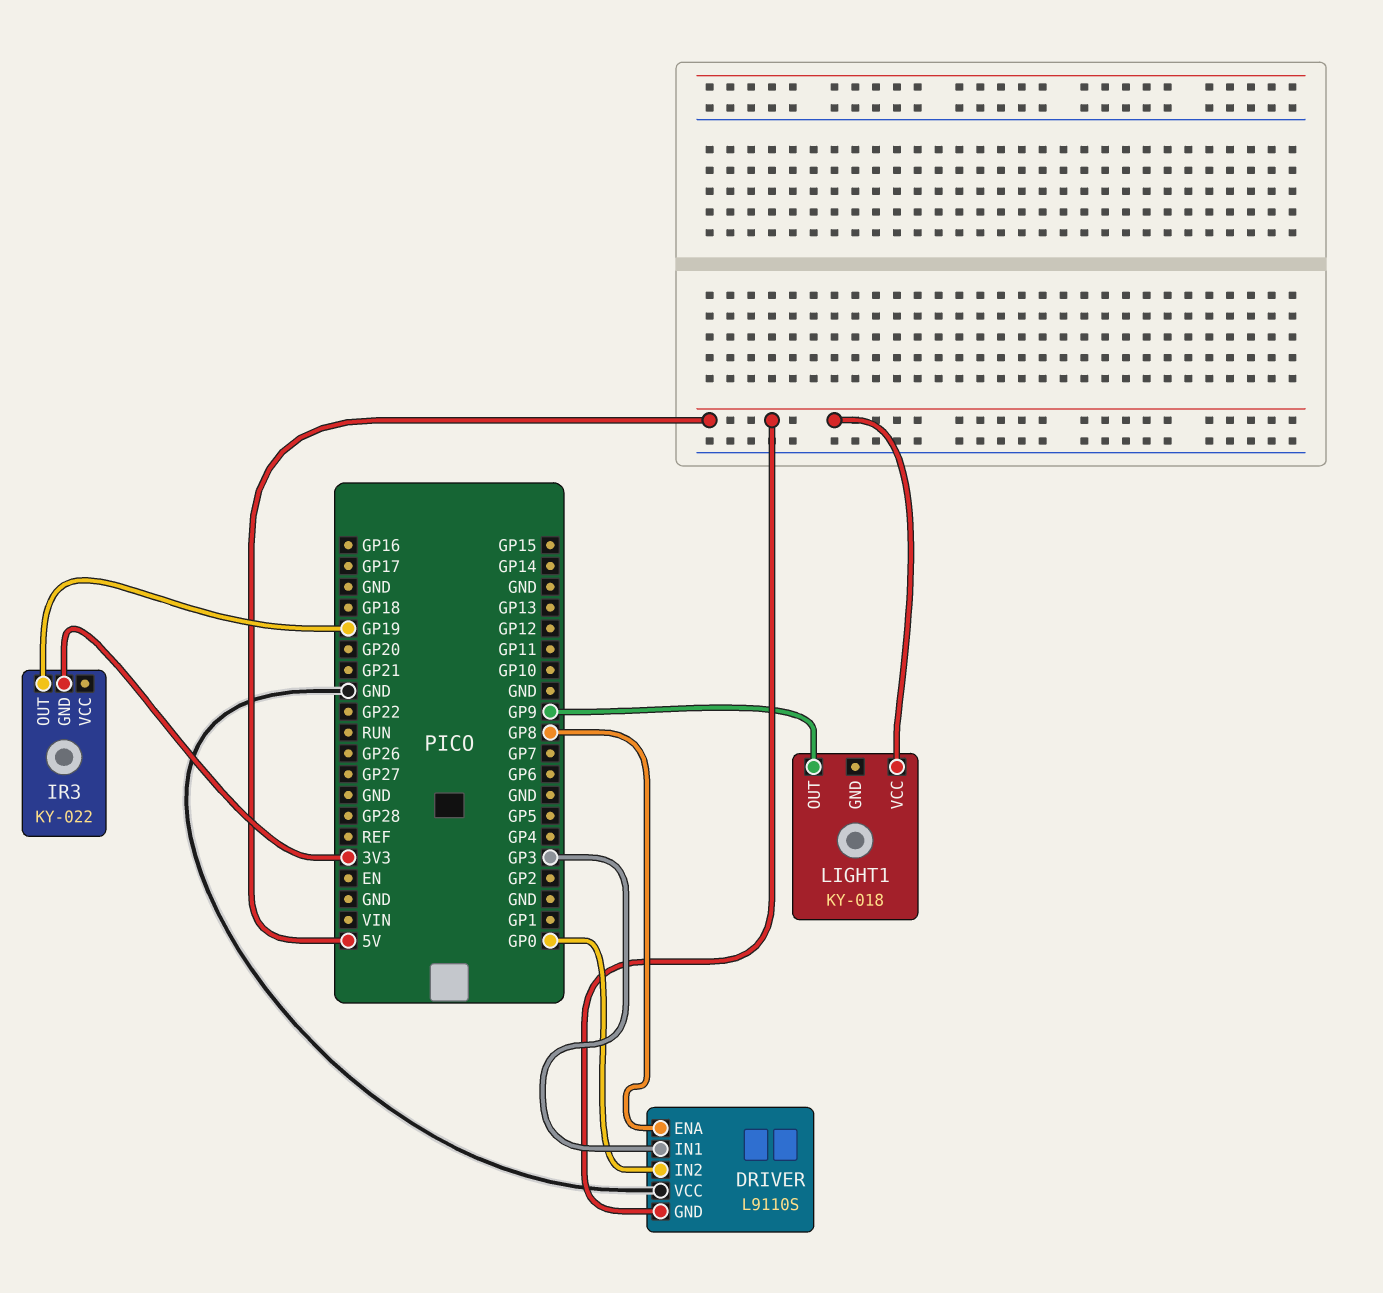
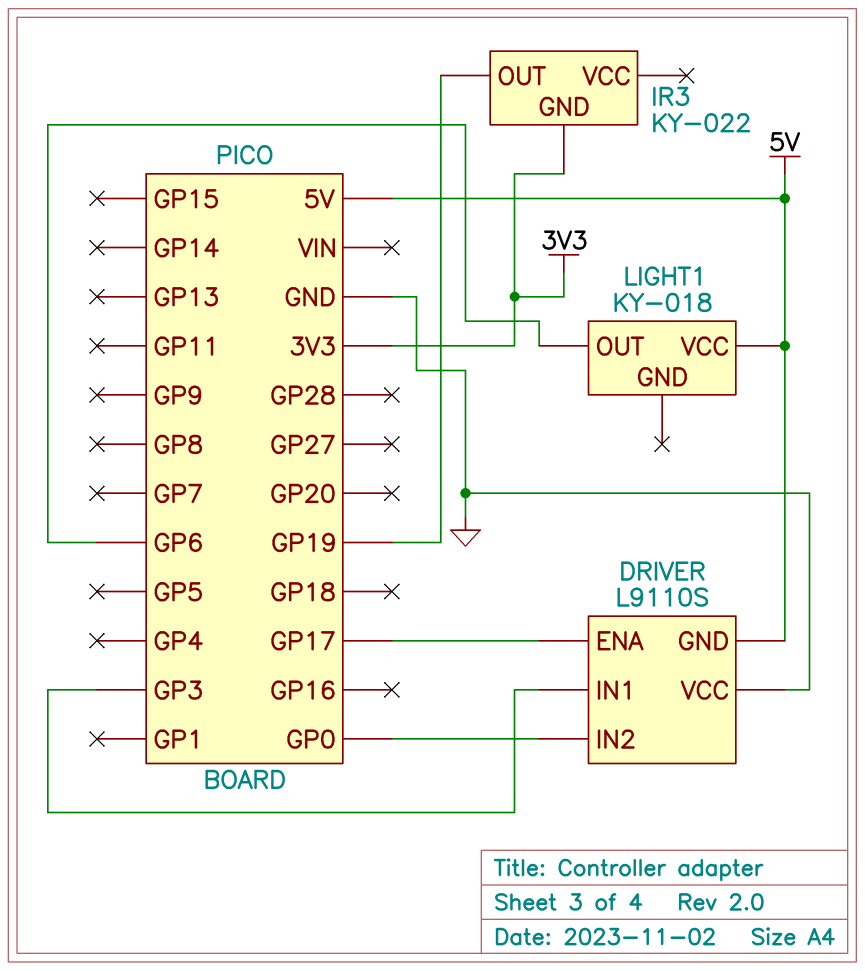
DRIVER pin ENA: GP8 -> GP17
LIGHT1 pin OUT: GP9 -> GP6

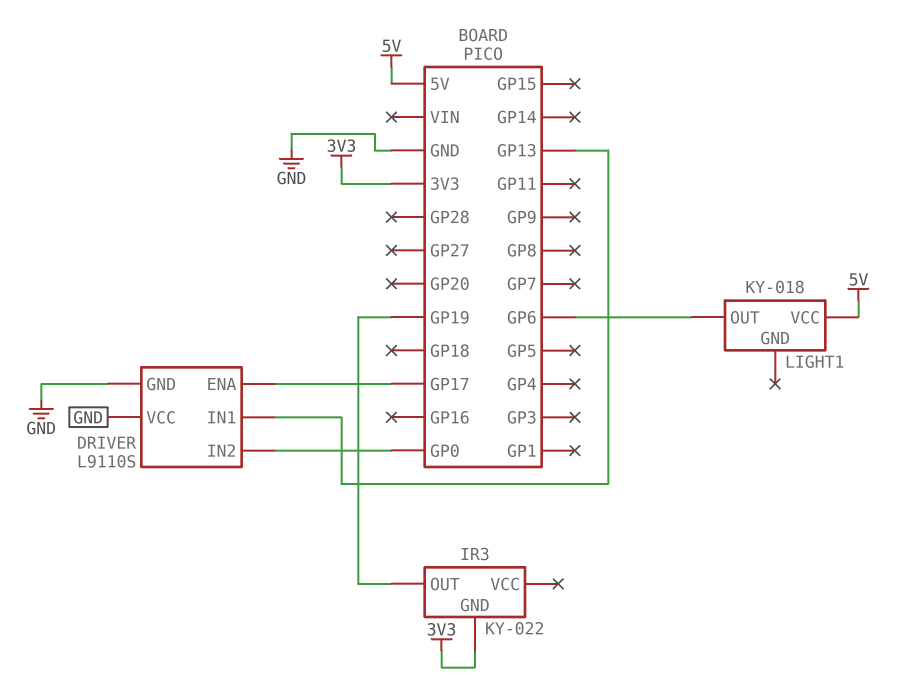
DRIVER pin GND: 5V -> GND
DRIVER pin IN1: GP3 -> GP13

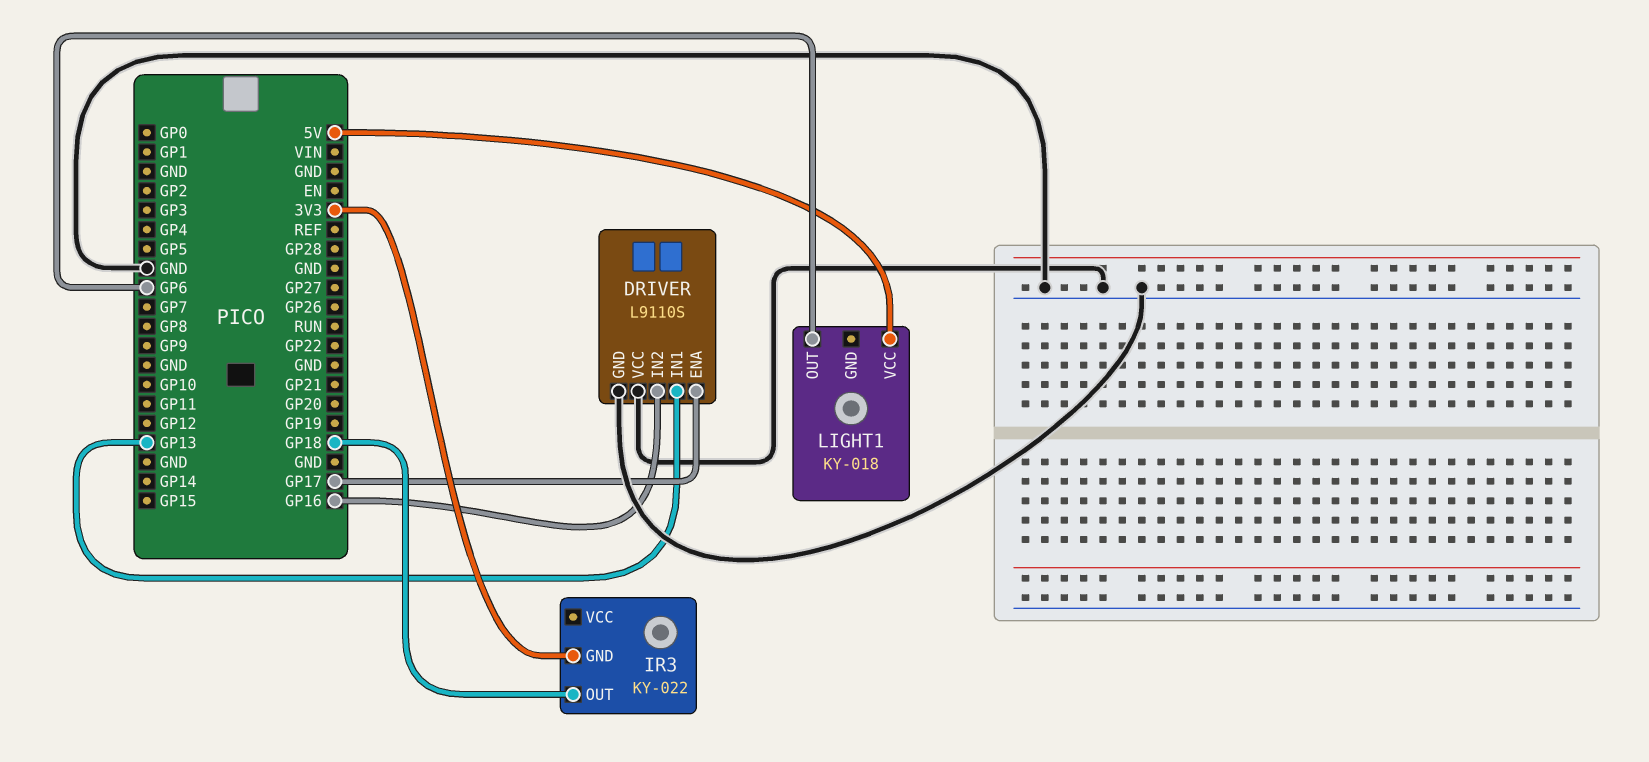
DRIVER pin IN2: GP0 -> GP16
IR3 pin OUT: GP19 -> GP18

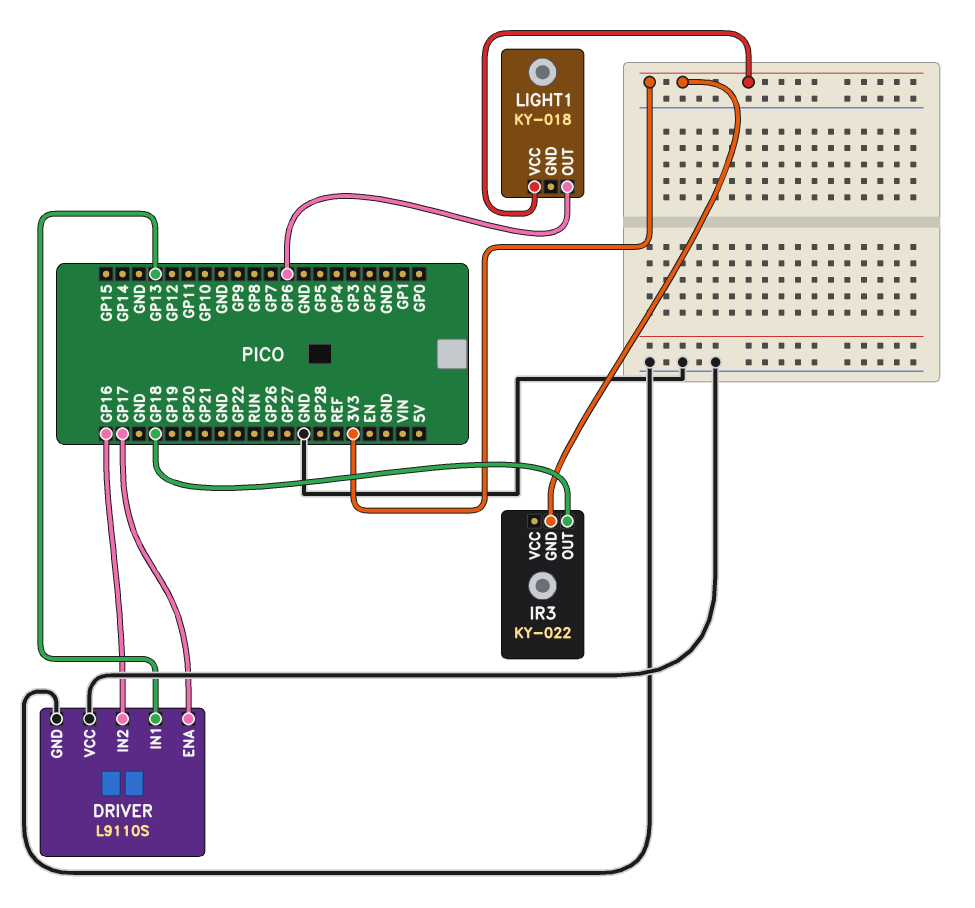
LIGHT1 pin VCC: 5V -> 3V3

